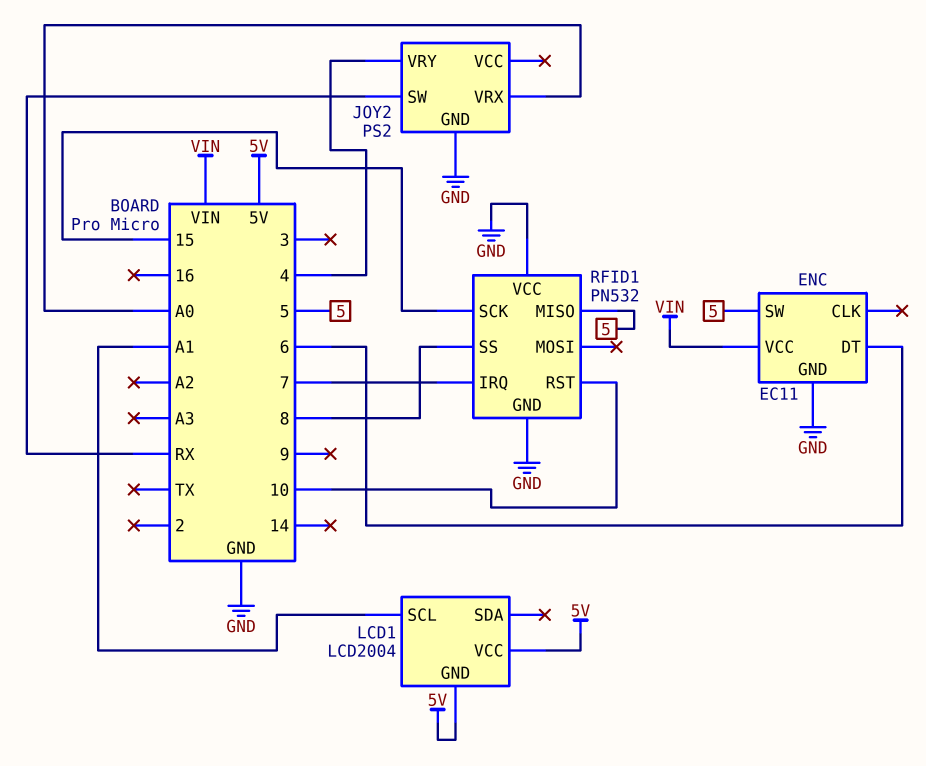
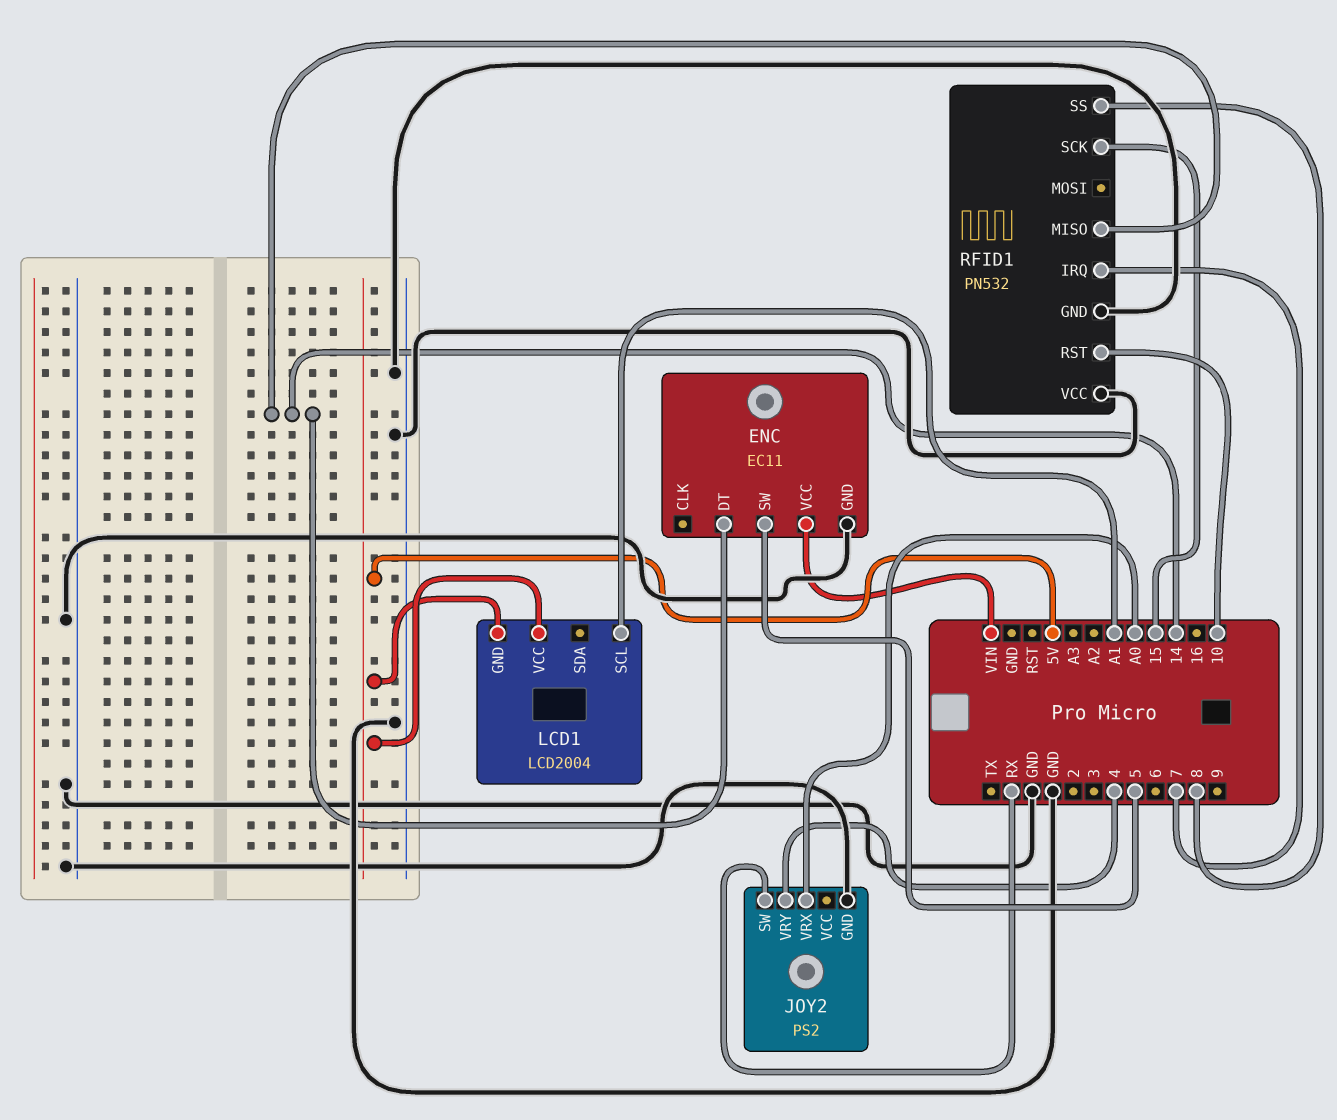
ENC pin DT: 6 -> 14
RFID1 pin MISO: 5 -> 14

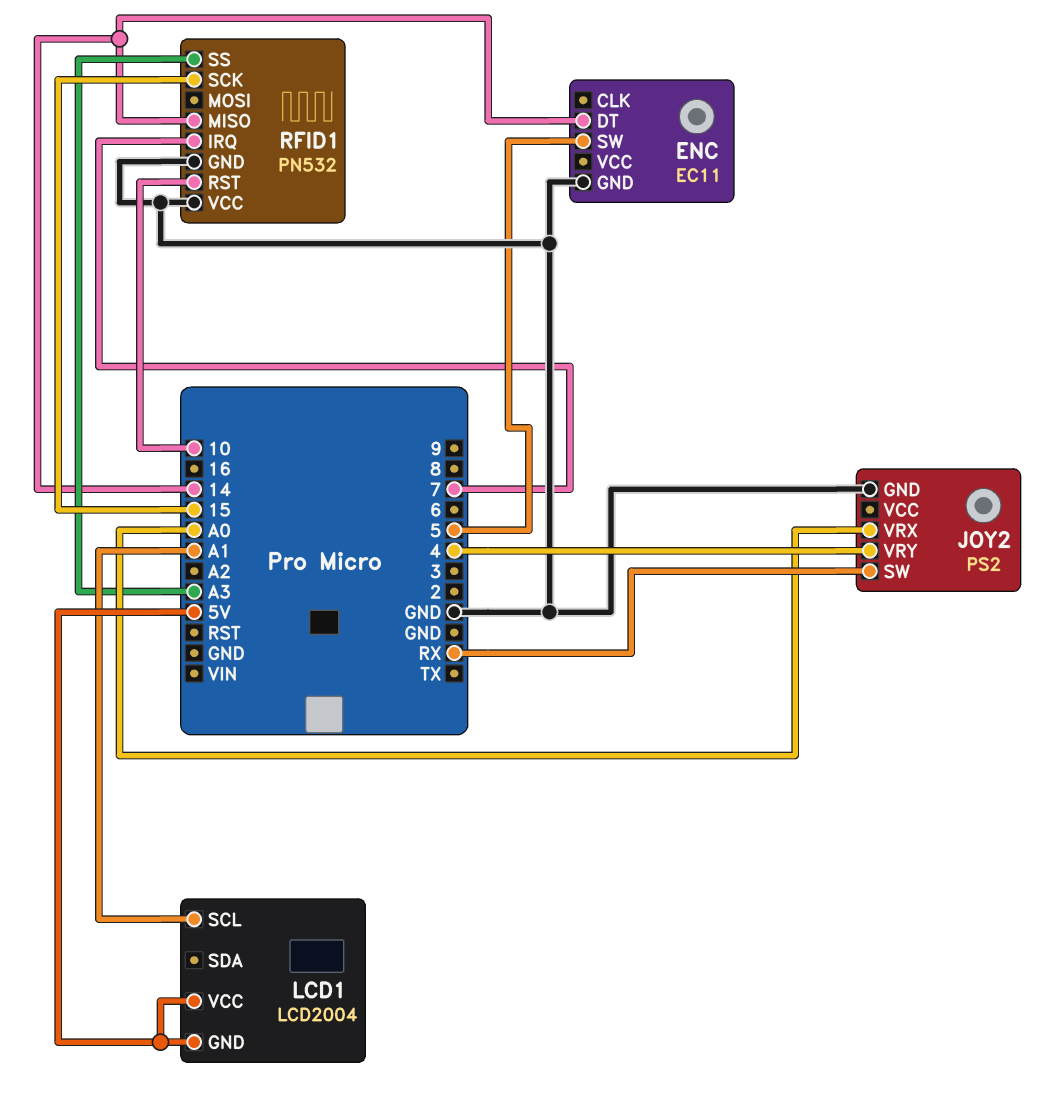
ENC pin VCC: VIN -> none
RFID1 pin SS: 8 -> A3

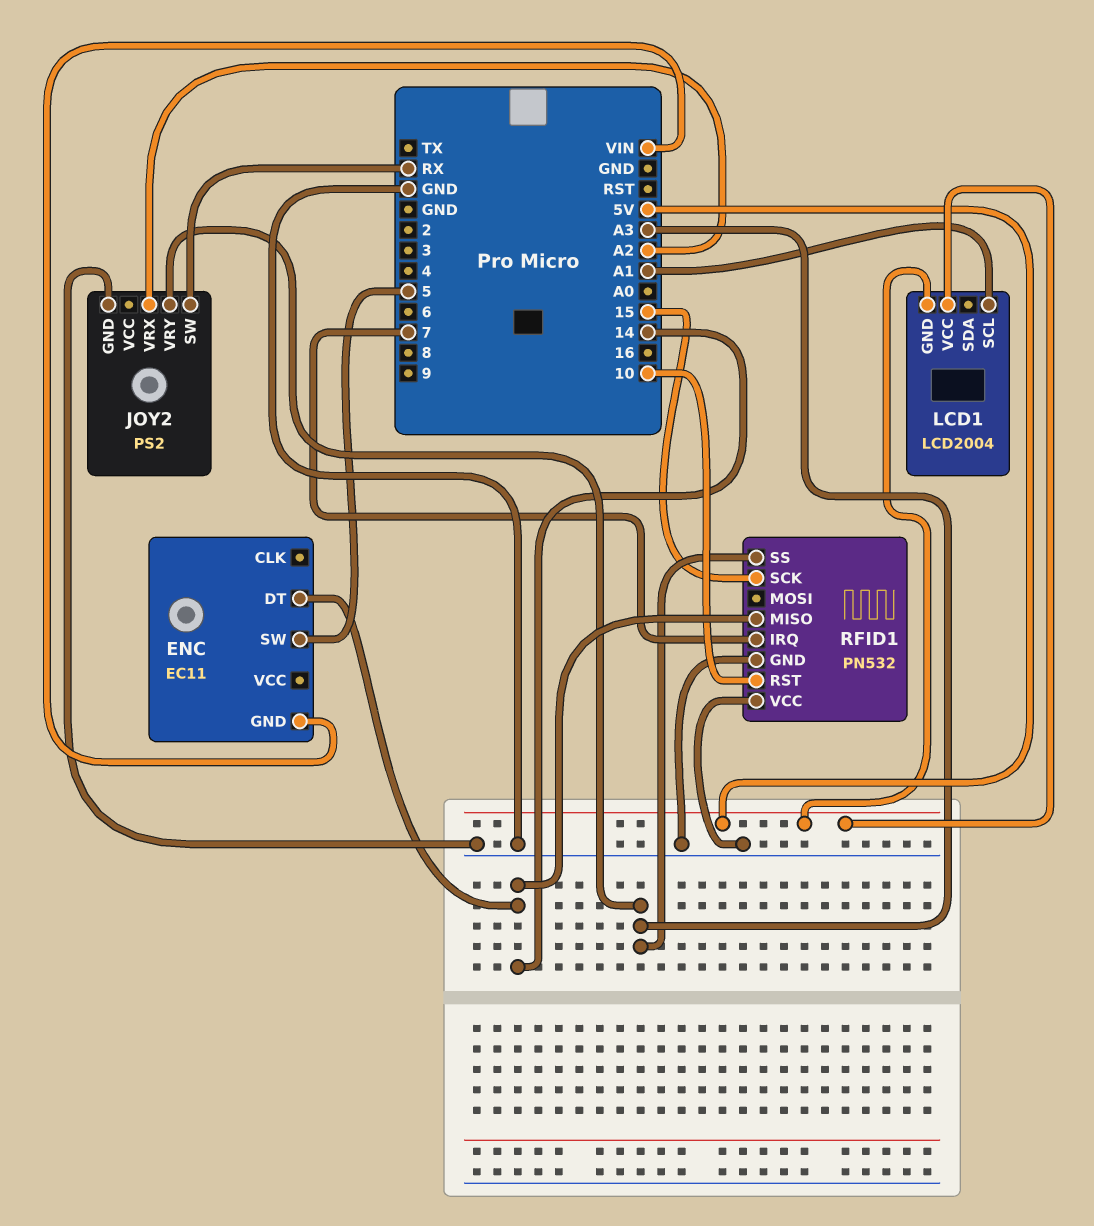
ENC pin GND: GND -> VIN
JOY2 pin VRX: A0 -> A2
JOY2 pin VRY: 4 -> A3

